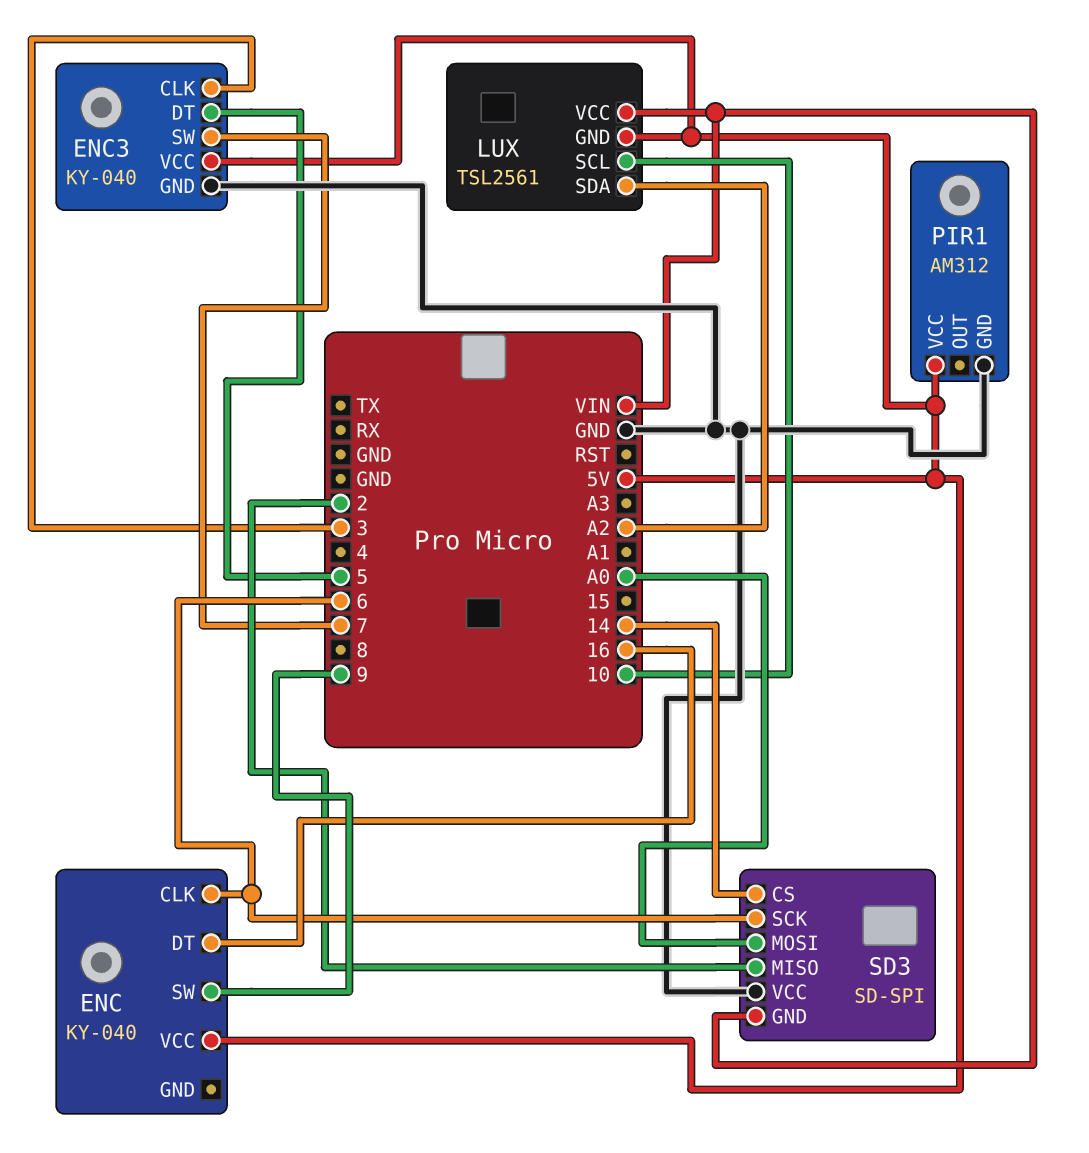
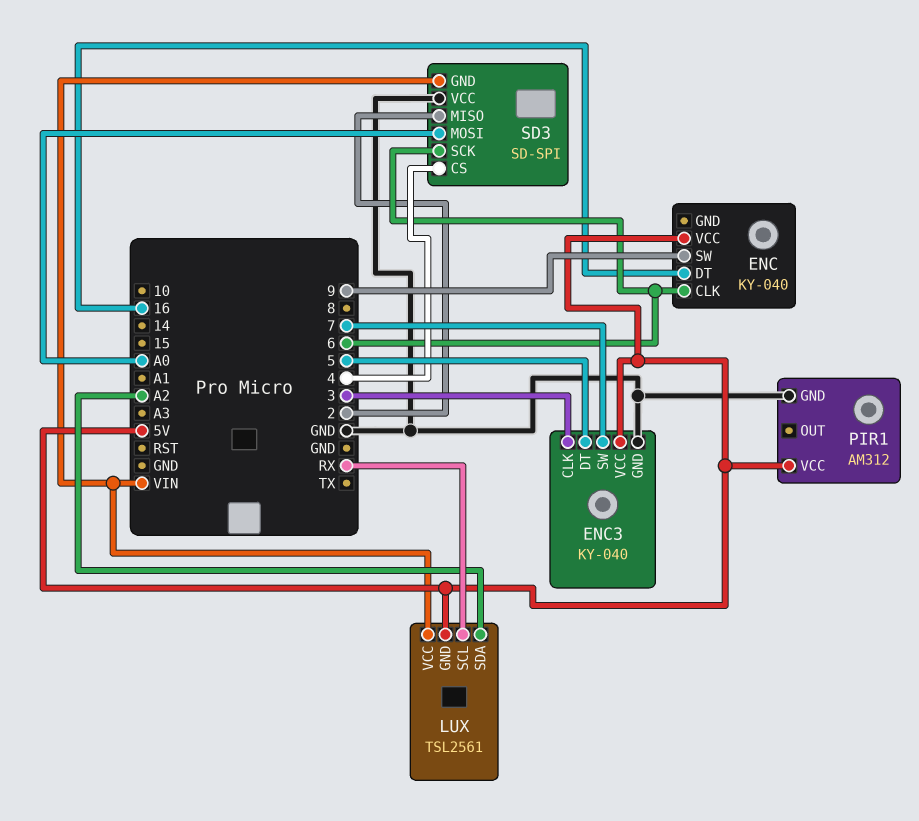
LUX pin SCL: 10 -> RX
SD3 pin CS: 14 -> 4

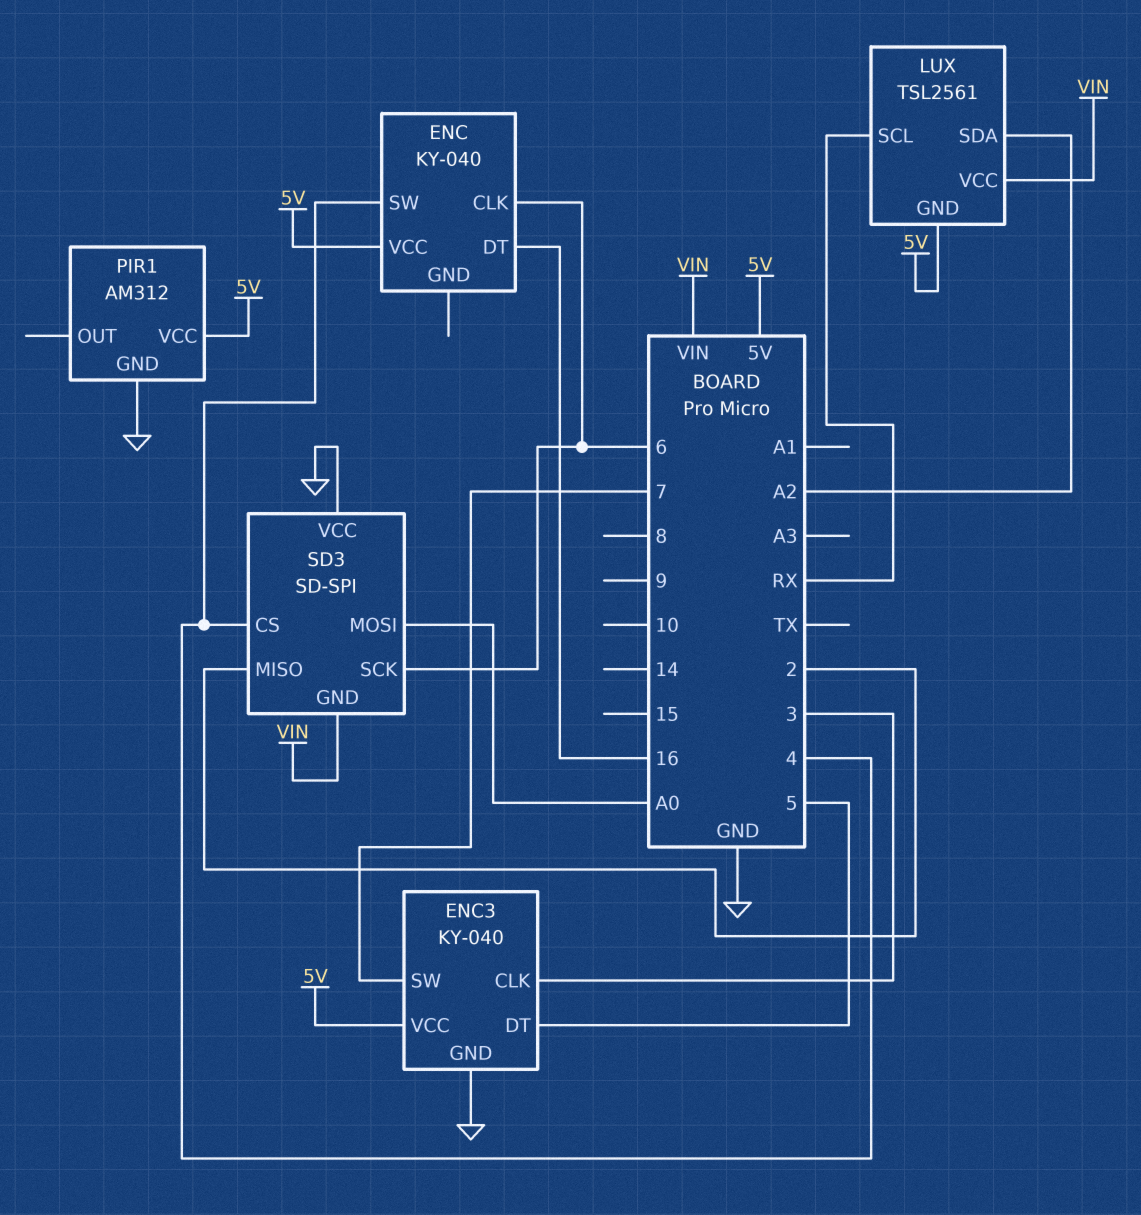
ENC pin SW: 9 -> 4

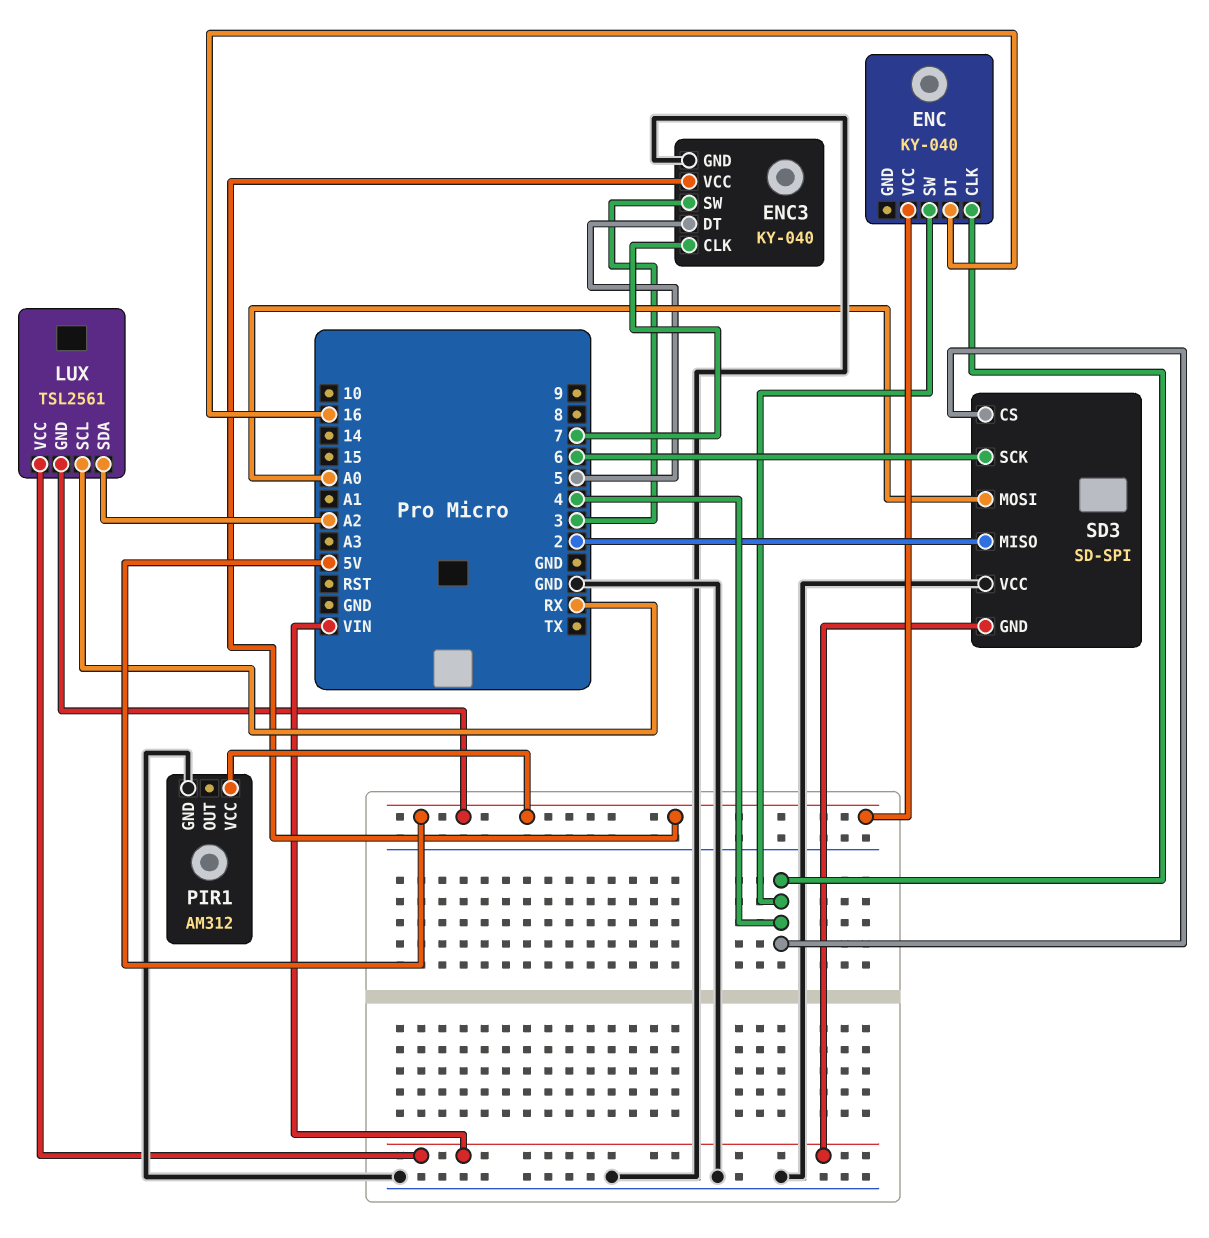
ENC pin CLK: 6 -> 4
ENC3 pin CLK: 3 -> 7
ENC3 pin SW: 7 -> 3

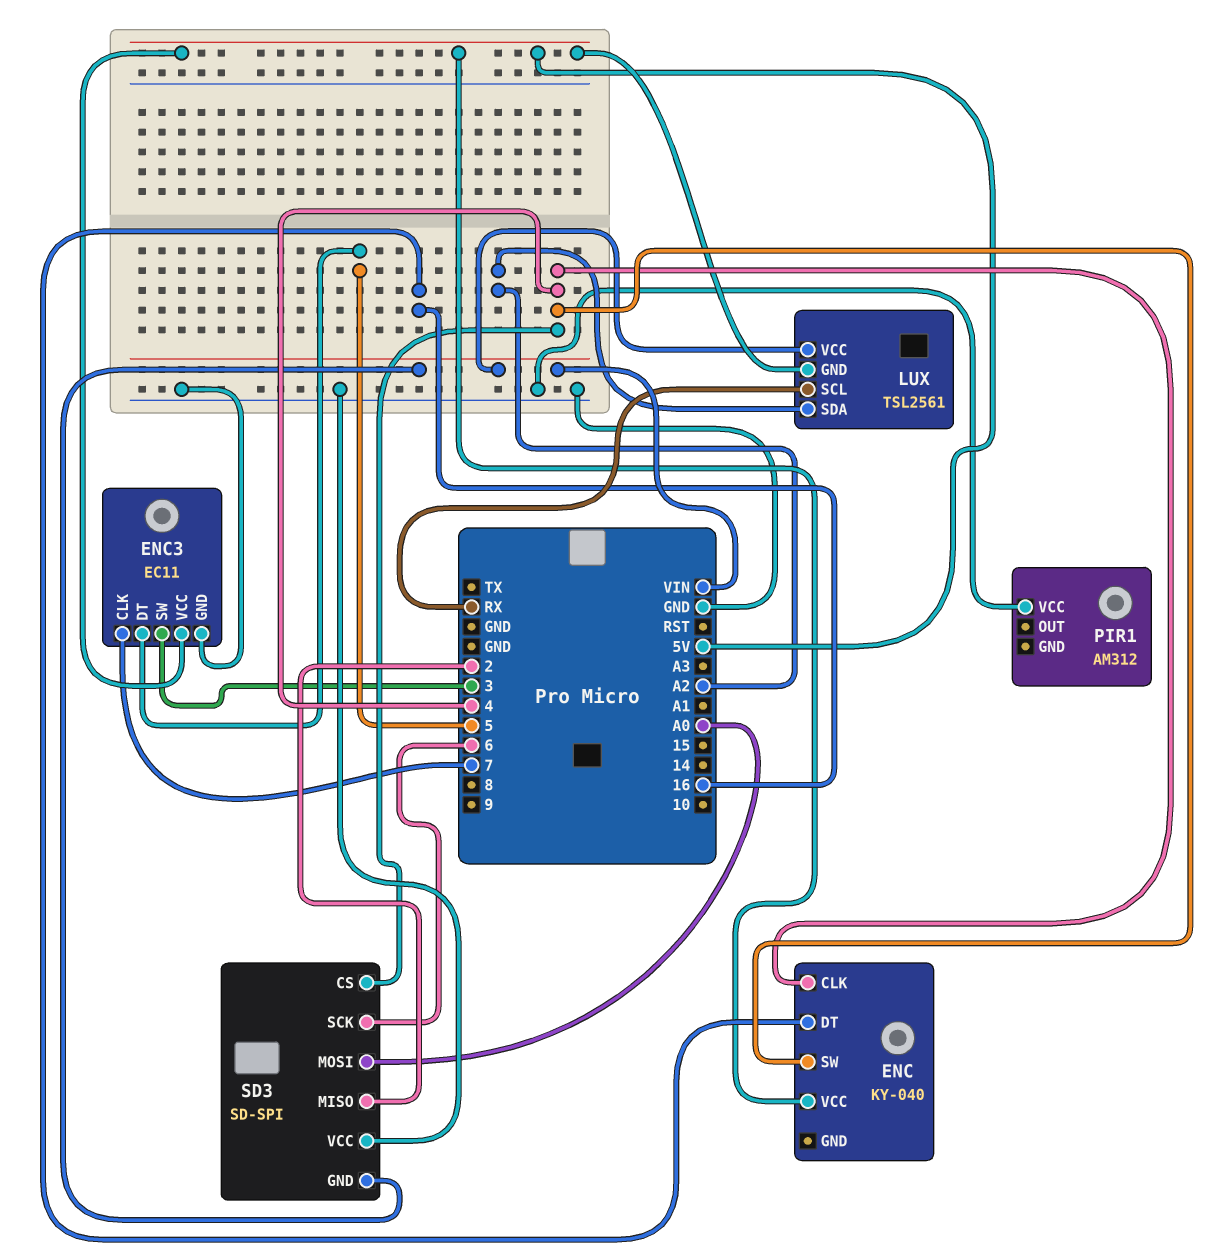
ENC3: KY-040 -> EC11
PIR1 pin GND: GND -> none
PIR1 pin VCC: 5V -> GND

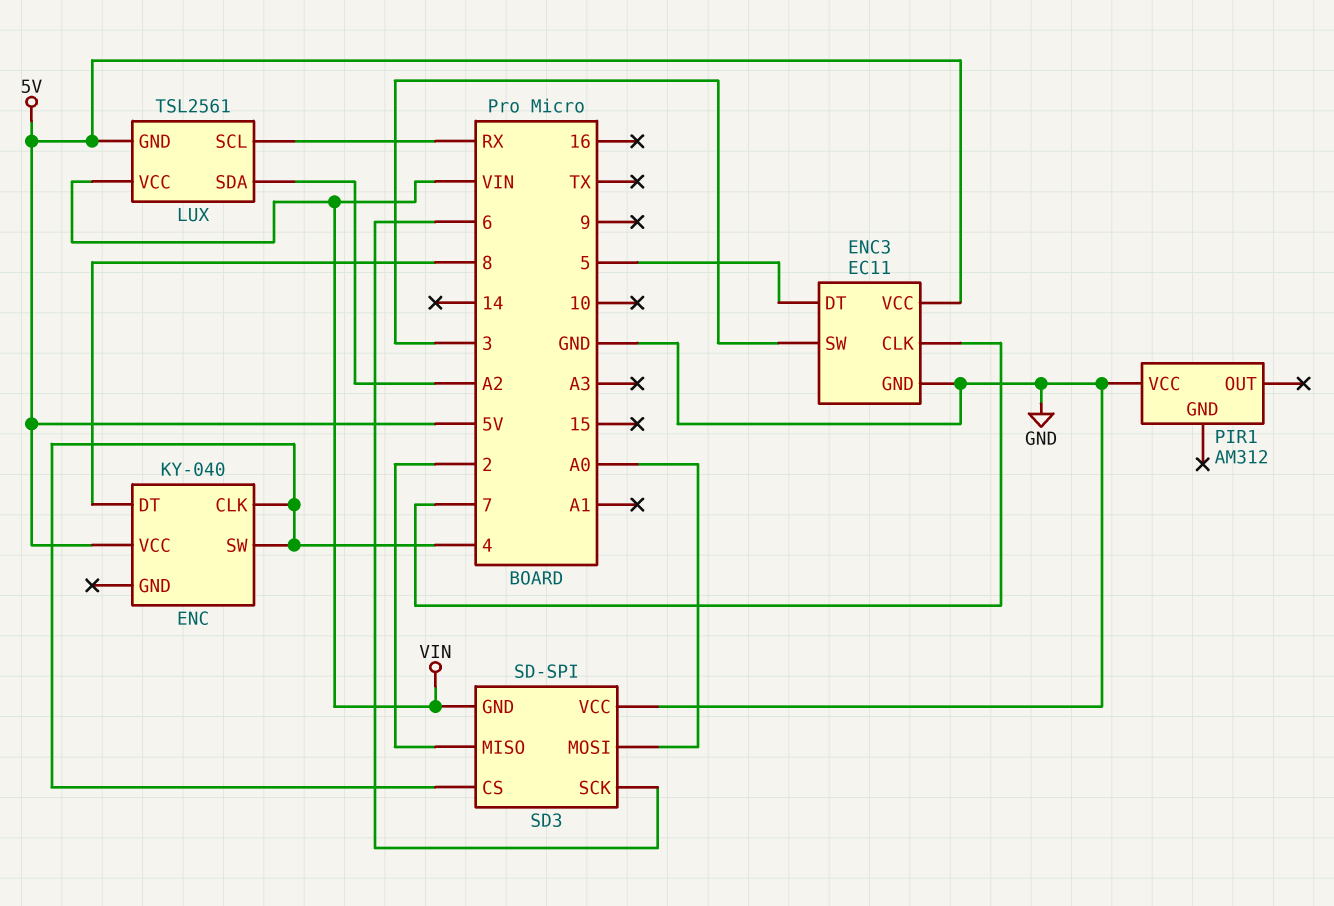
ENC pin DT: 16 -> 8

